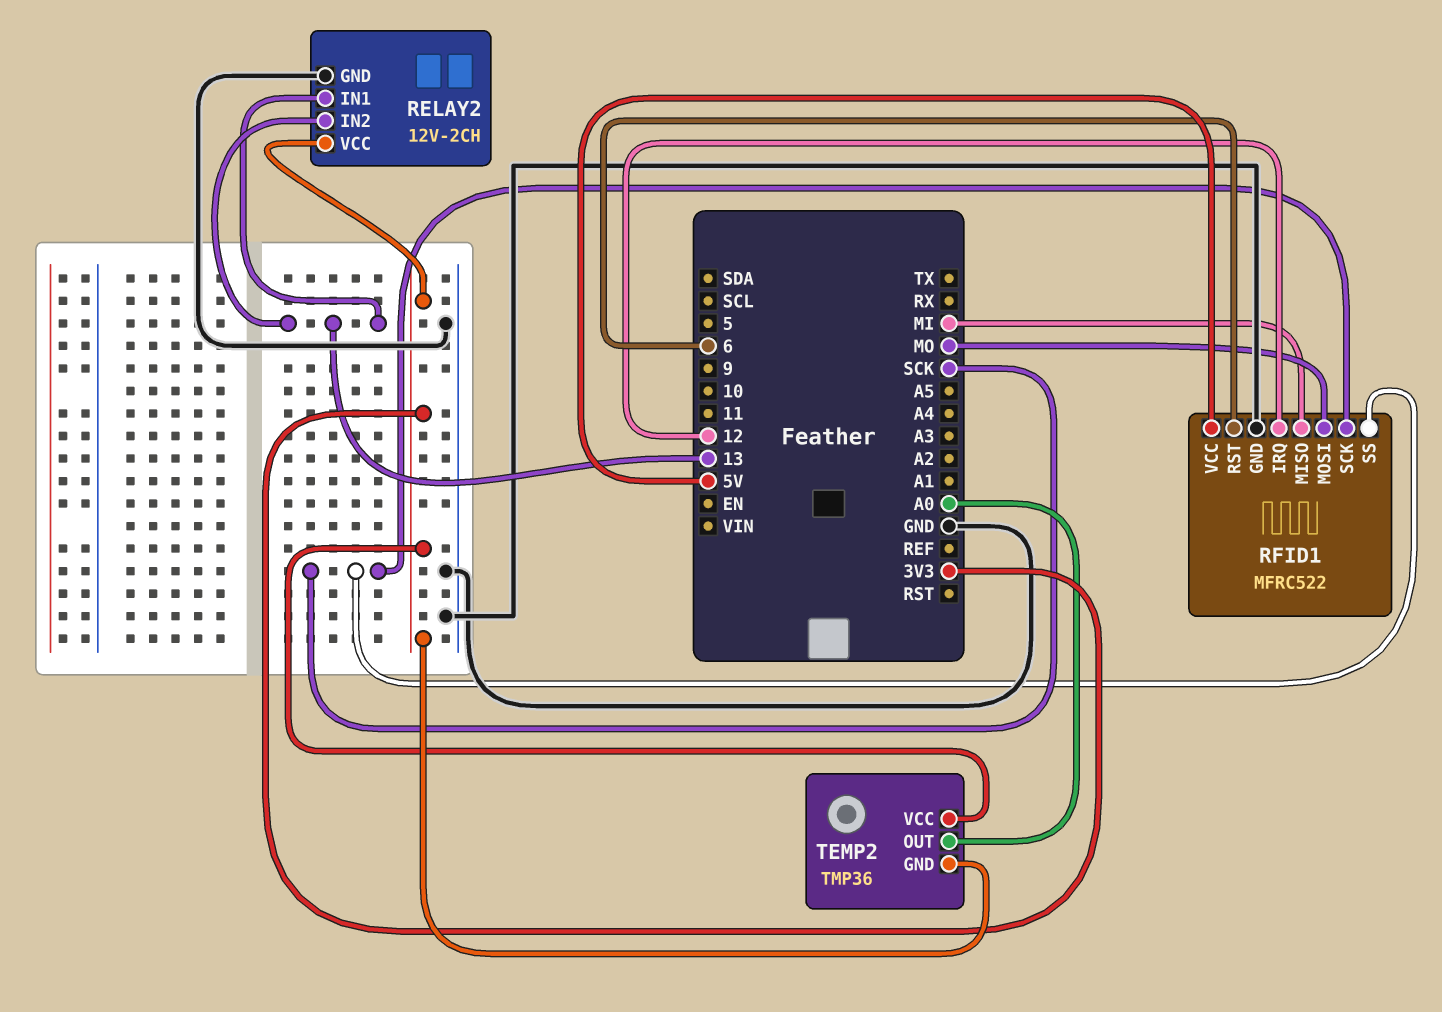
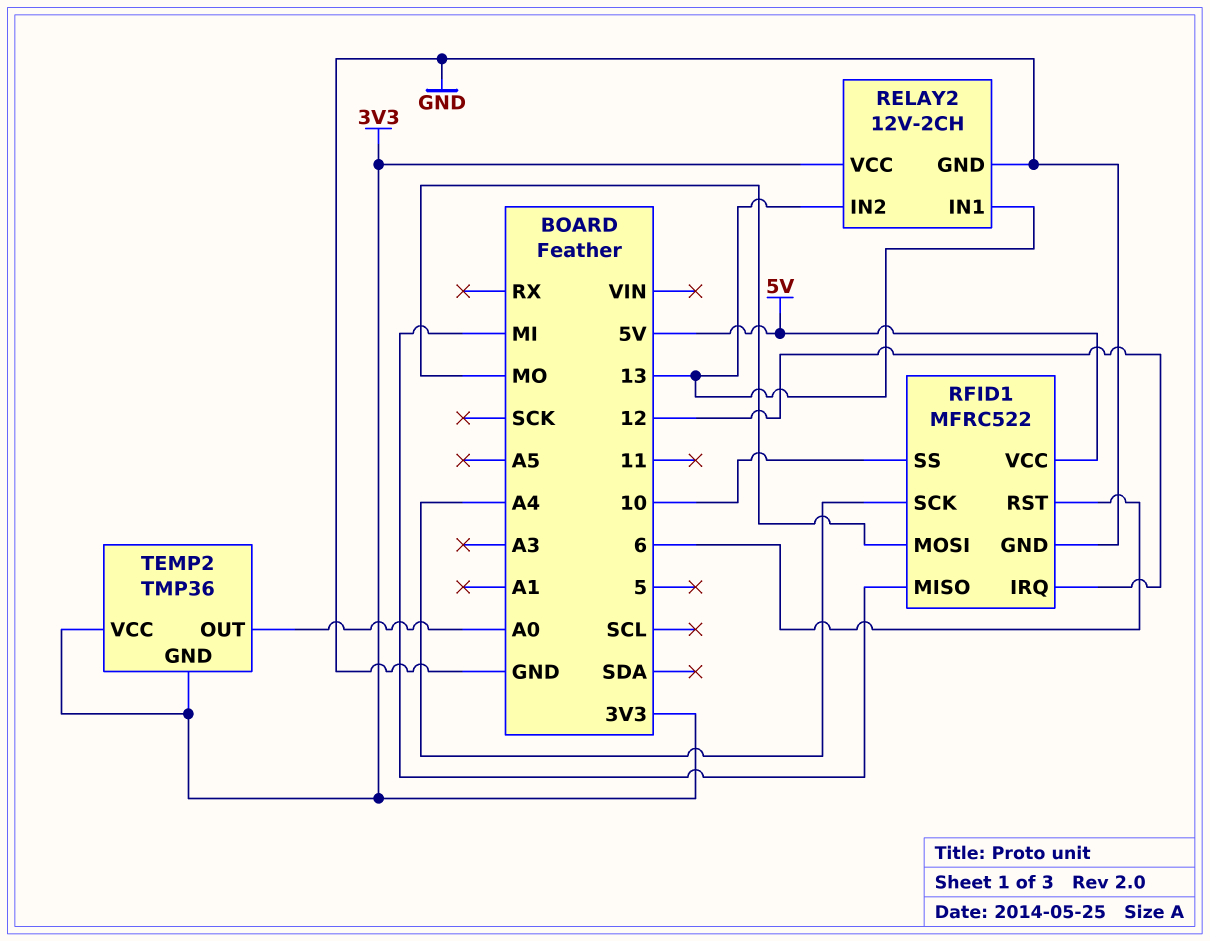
RFID1 pin SCK: SCK -> A4
RFID1 pin SS: SCK -> 10

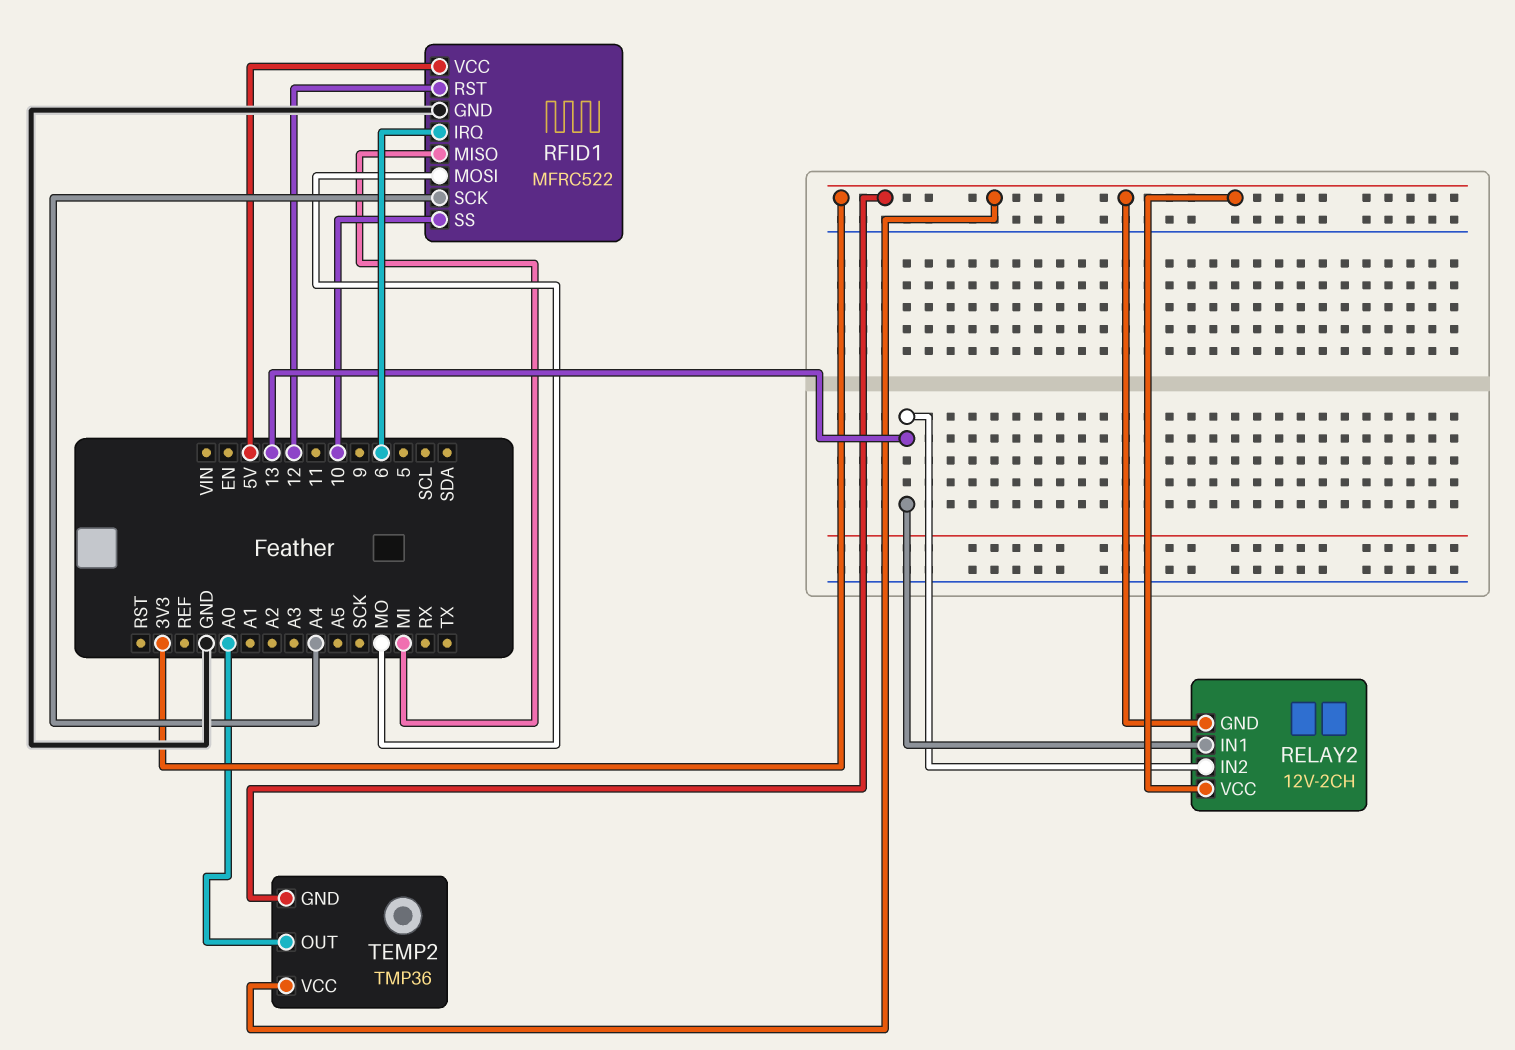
RELAY2 pin GND: GND -> 3V3
RFID1 pin IRQ: 12 -> 6
RFID1 pin RST: 6 -> 12

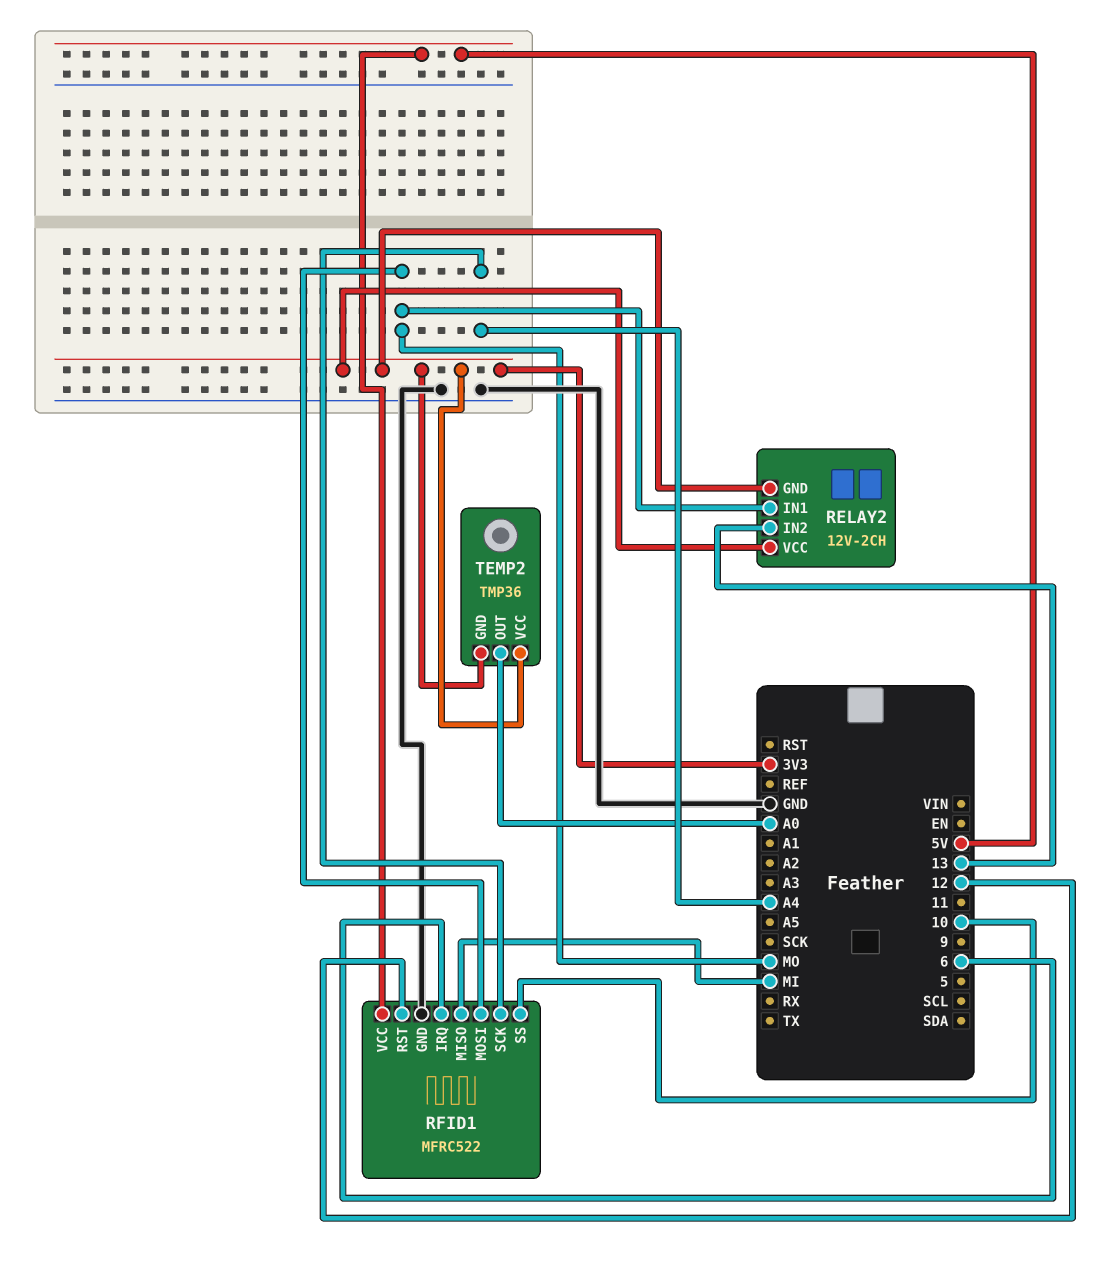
RELAY2 pin IN1: 13 -> MO

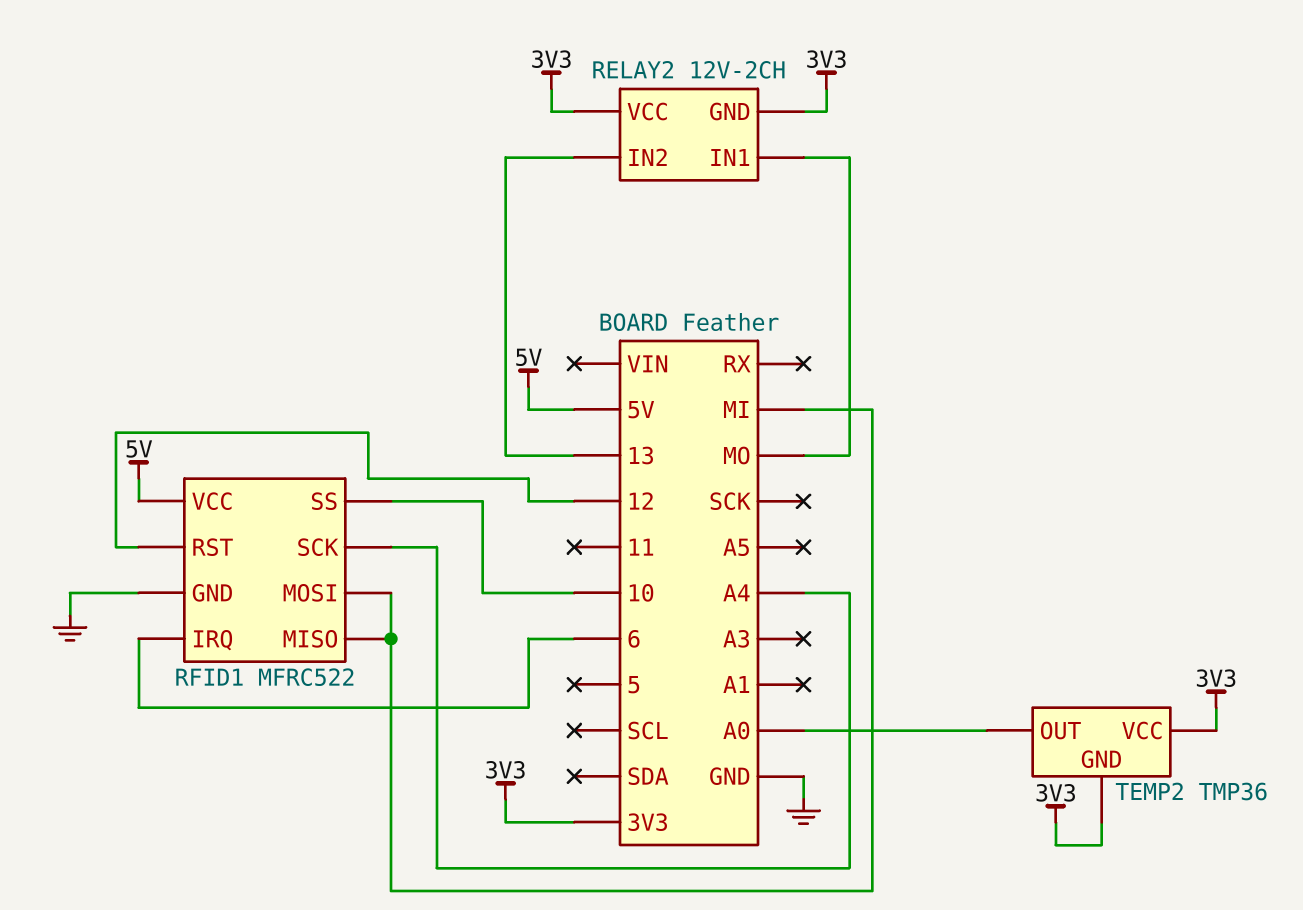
RFID1 pin MOSI: MO -> MI

